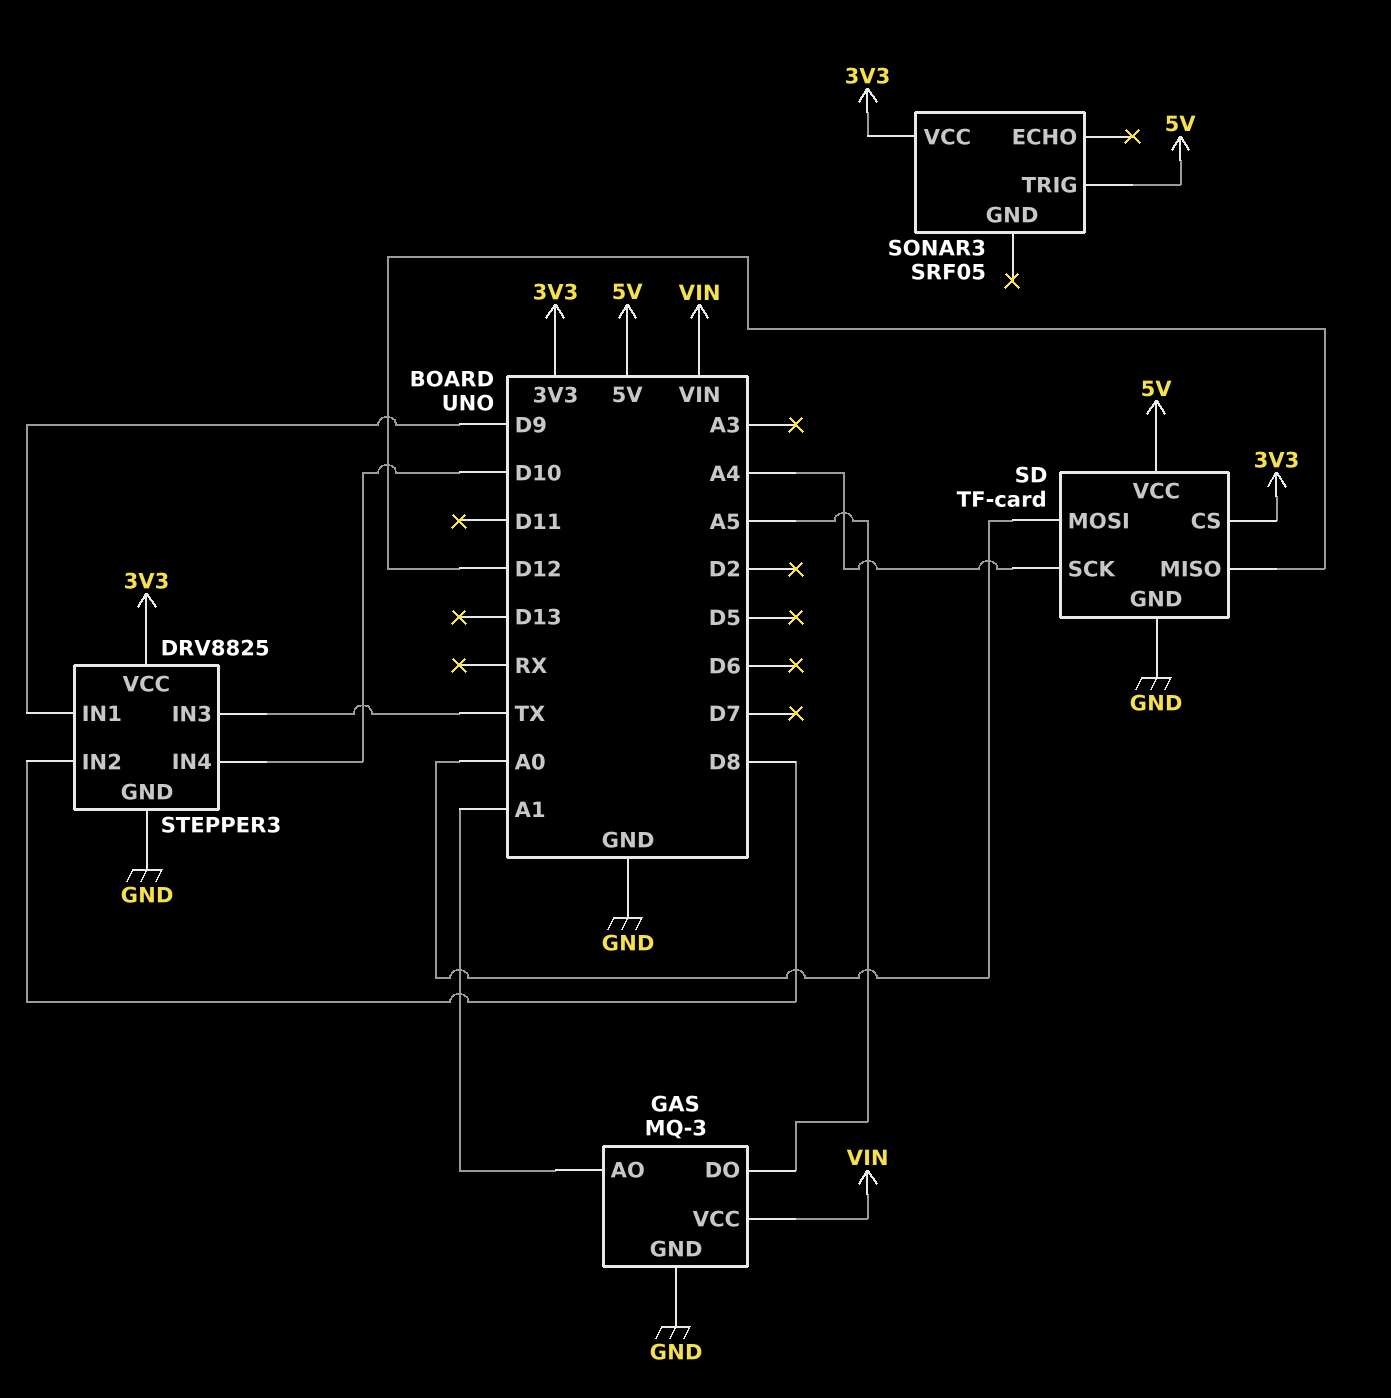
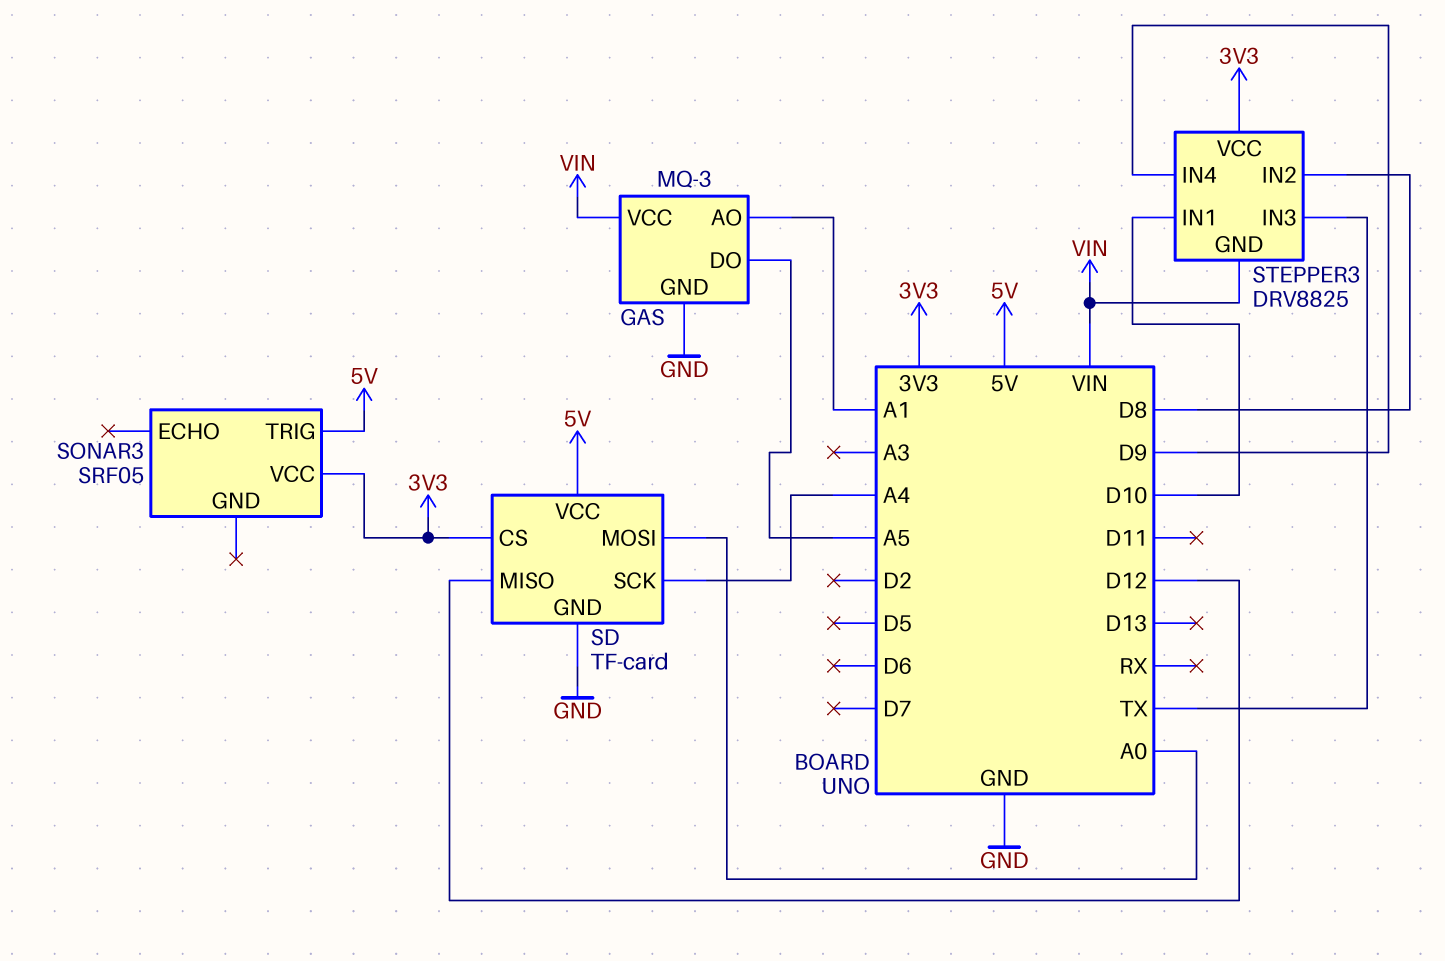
STEPPER3 pin GND: GND -> VIN
STEPPER3 pin IN1: D9 -> D10
STEPPER3 pin IN4: D10 -> D9

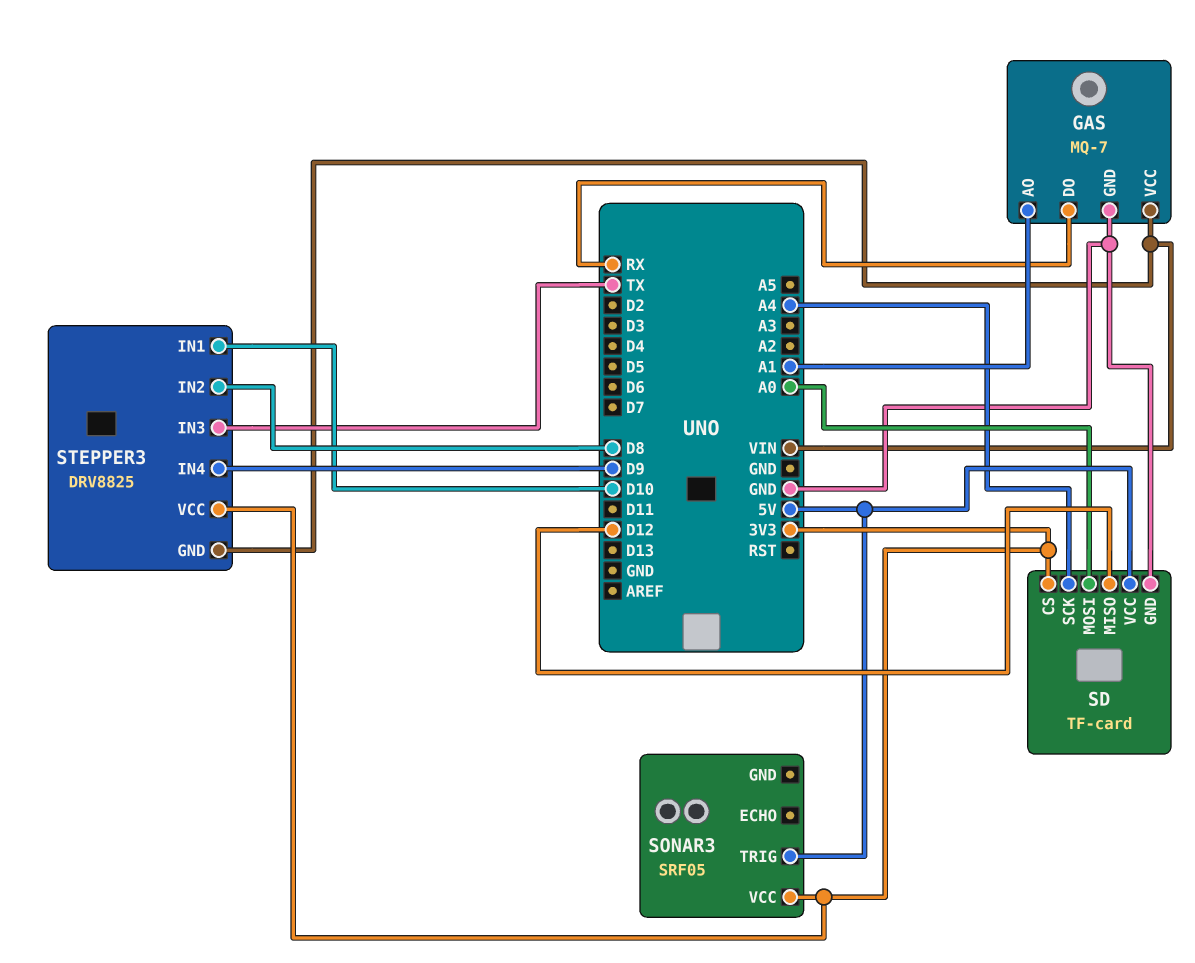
GAS: MQ-3 -> MQ-7
GAS pin DO: A5 -> RX

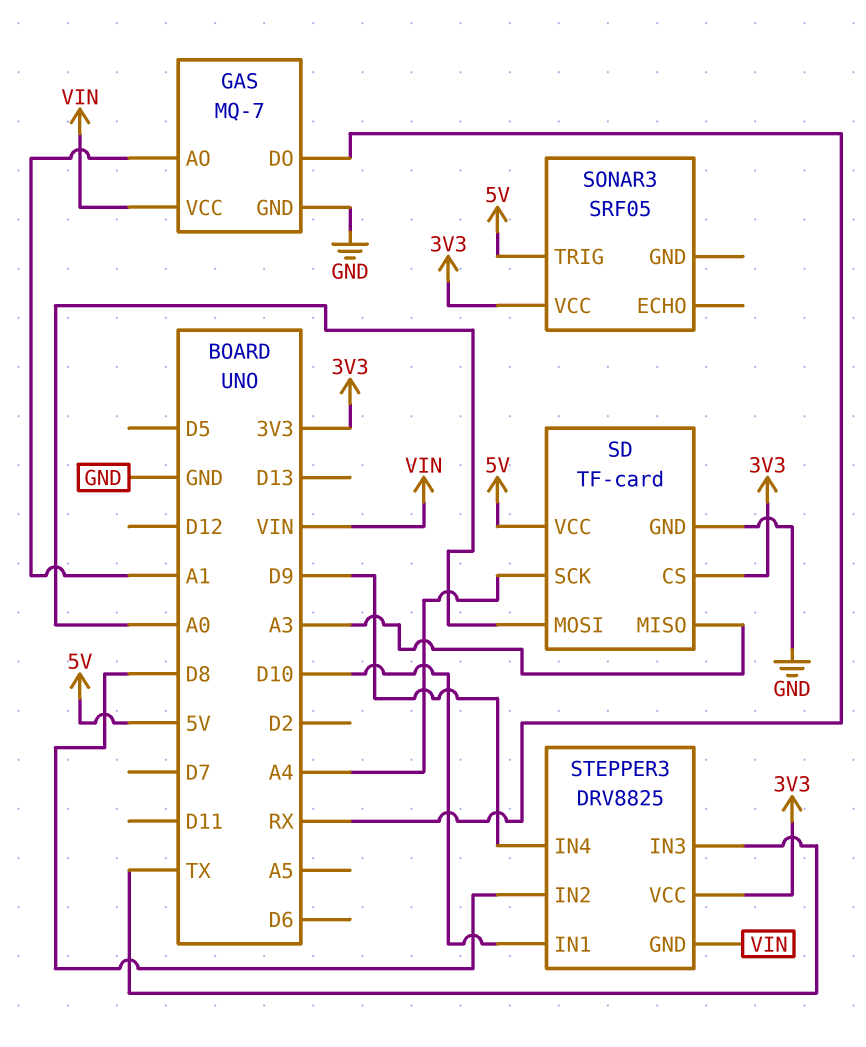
SD pin MISO: D12 -> A3

